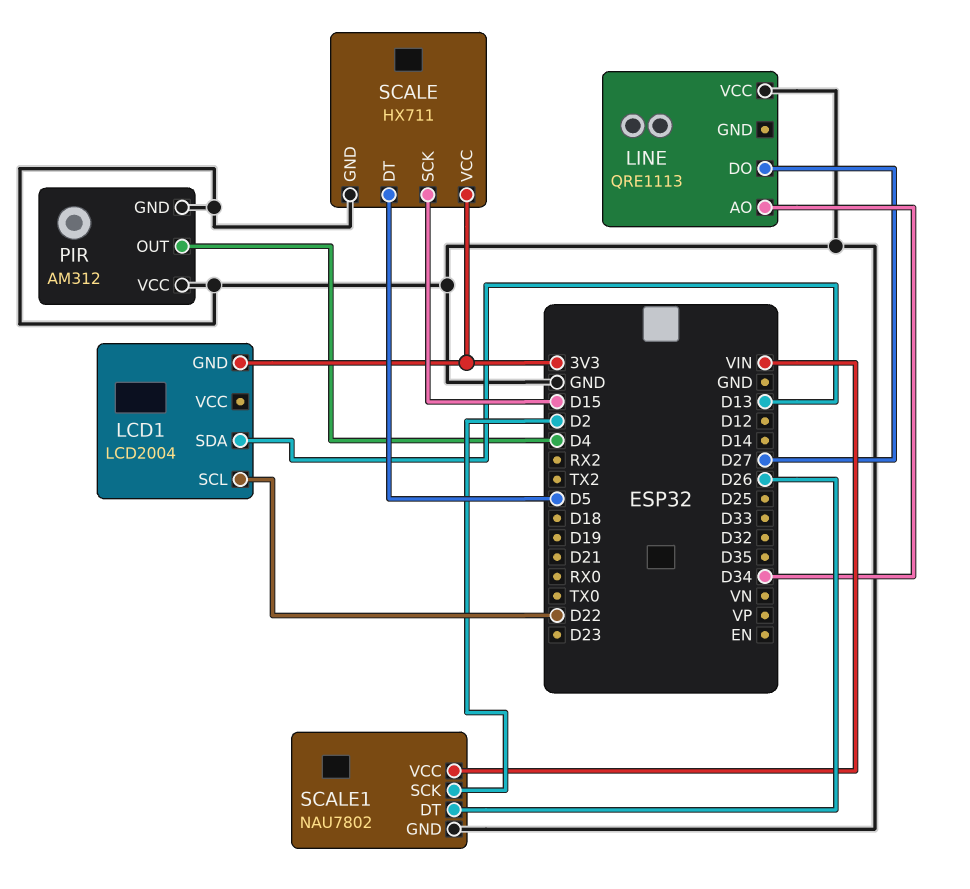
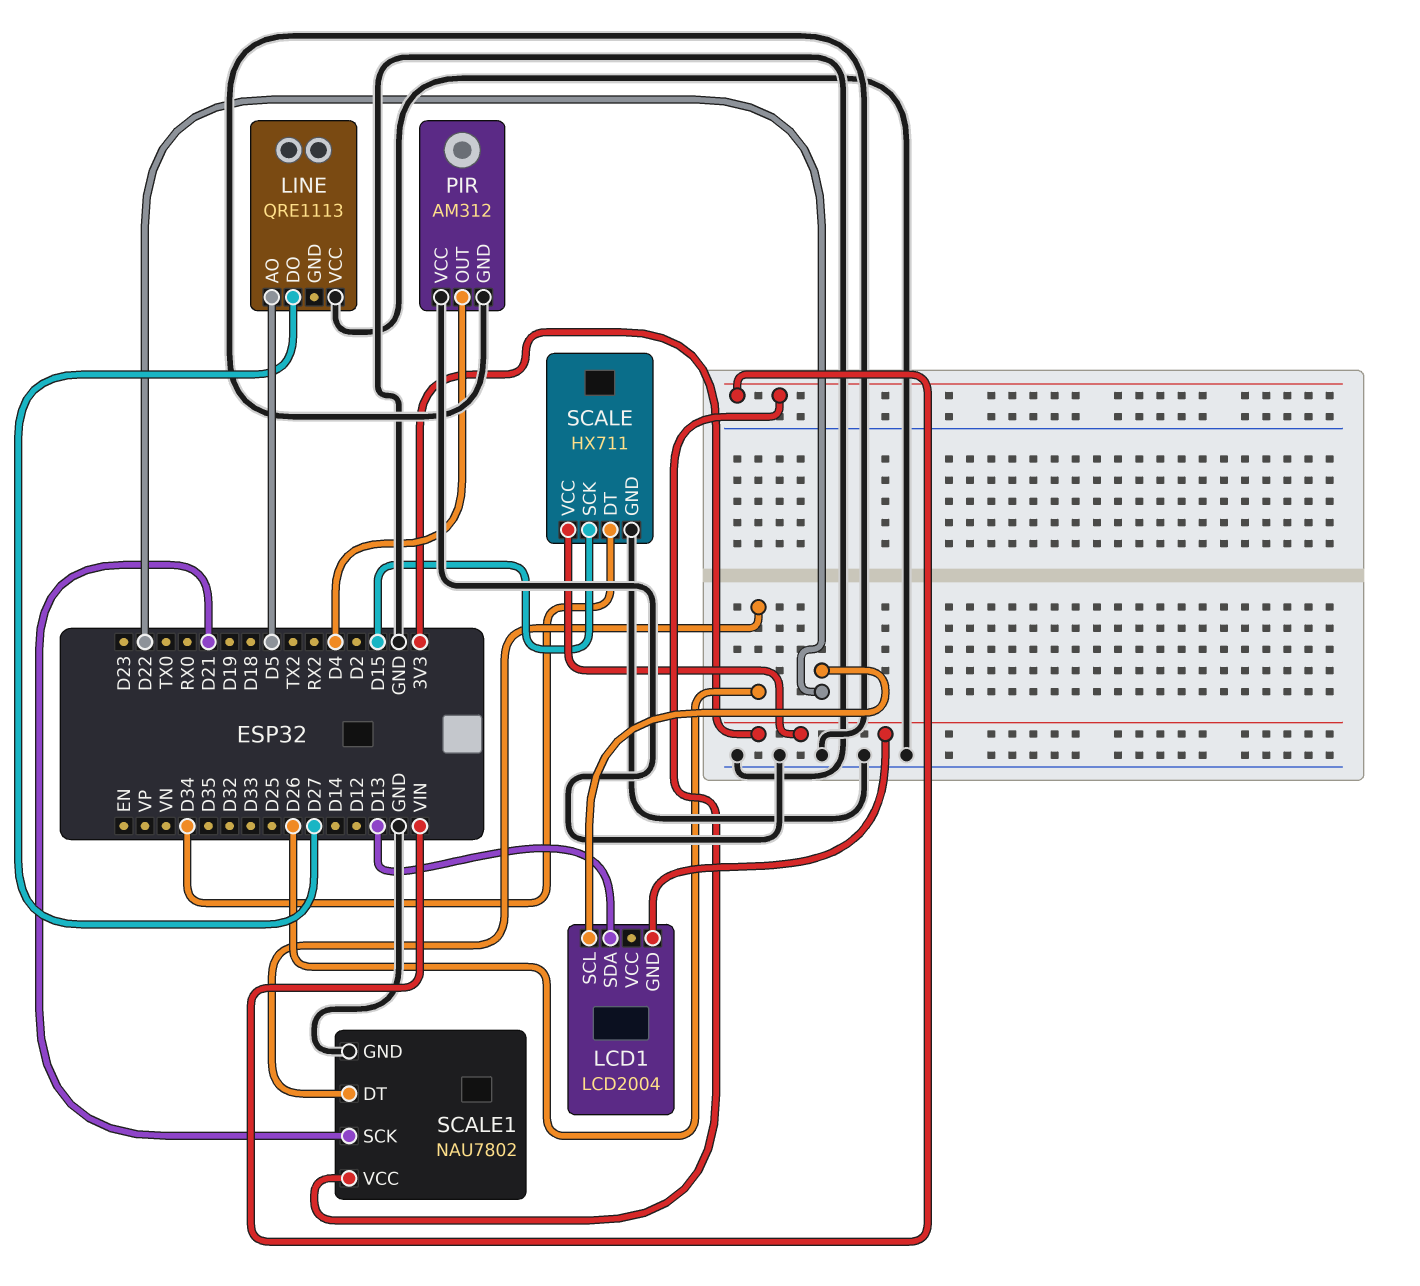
LINE pin AO: D34 -> D5
SCALE pin DT: D5 -> D34
SCALE1 pin SCK: D2 -> D21

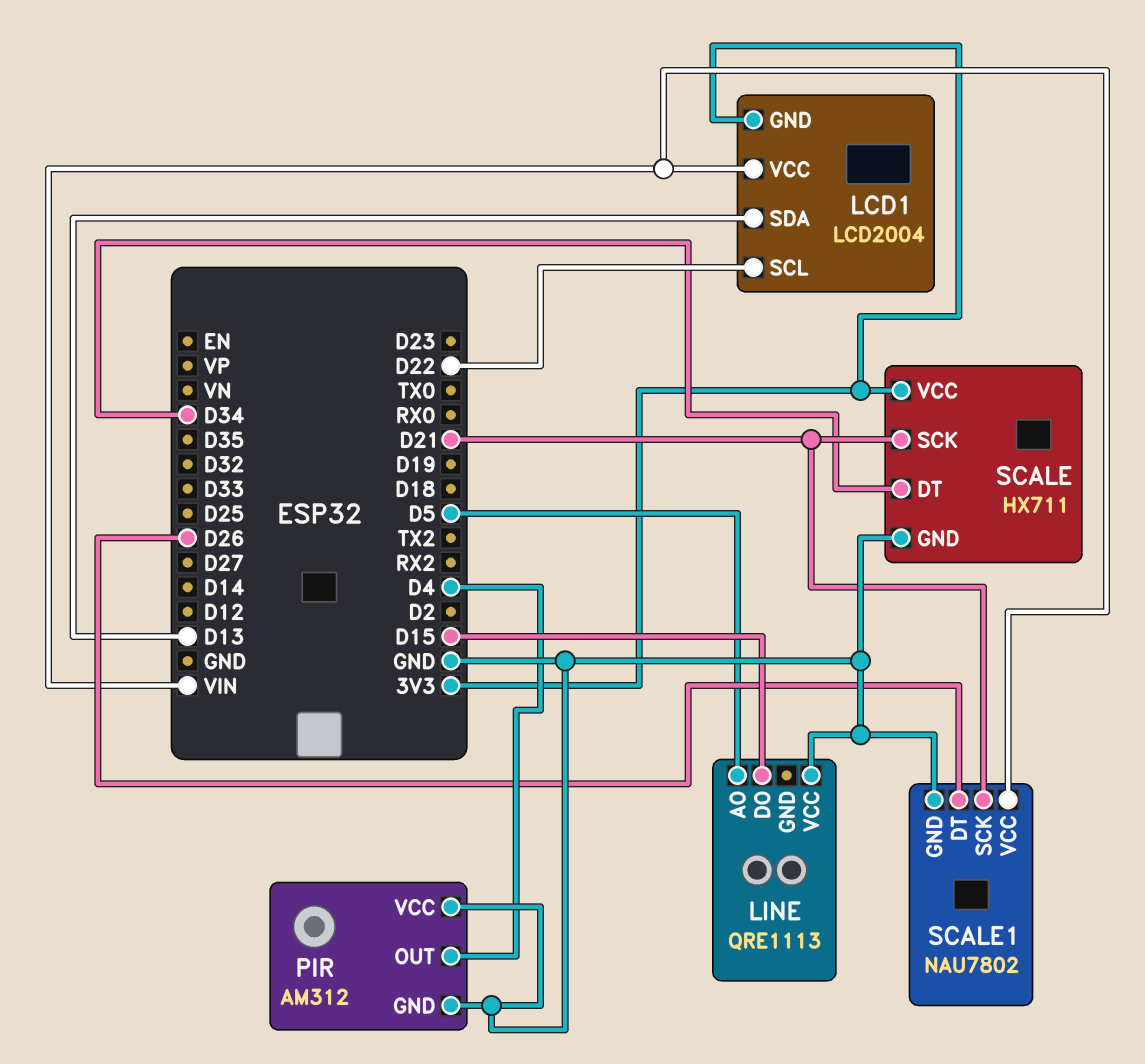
LCD1 pin VCC: none -> VIN
LINE pin DO: D27 -> D15
SCALE pin SCK: D15 -> D21

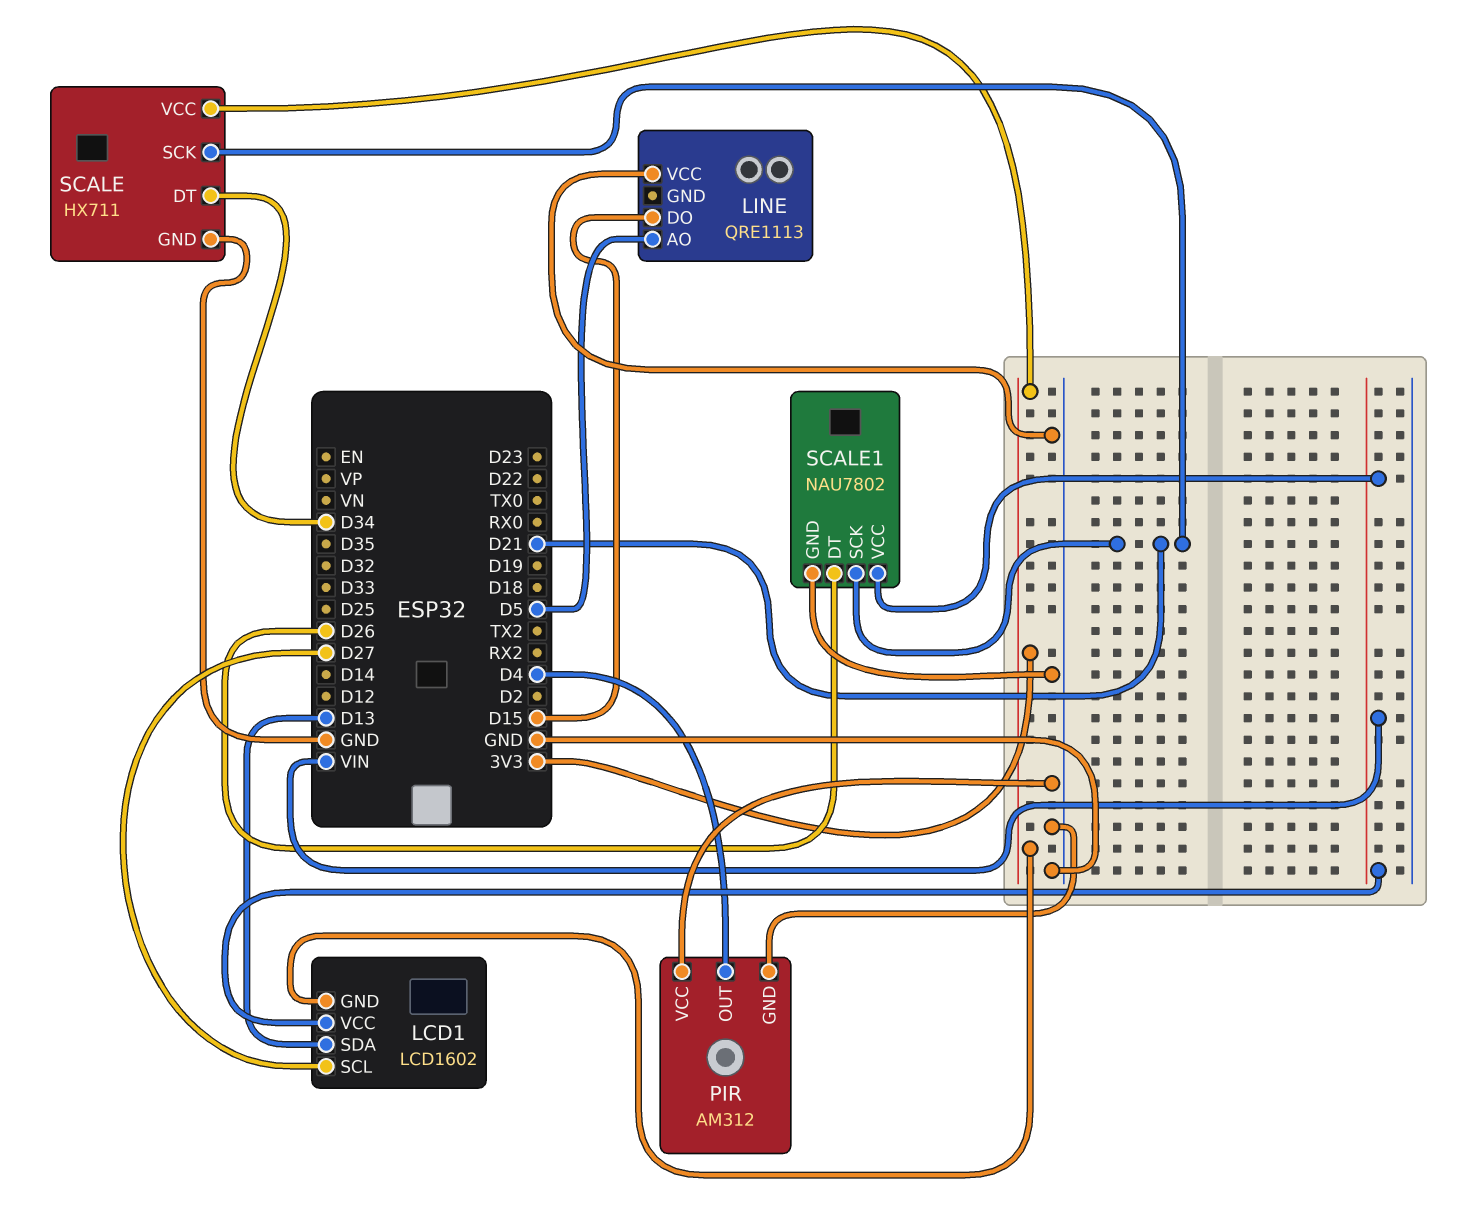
LCD1: LCD2004 -> LCD1602
LCD1 pin SCL: D22 -> D27

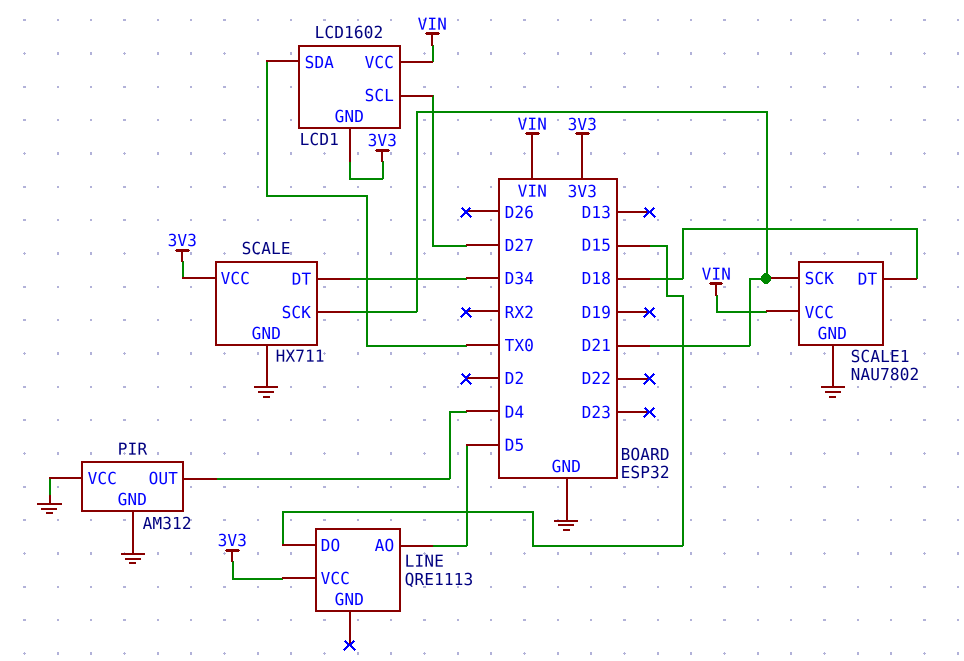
LCD1 pin SDA: D13 -> TX0
LINE pin VCC: GND -> 3V3
SCALE1 pin DT: D26 -> D18

